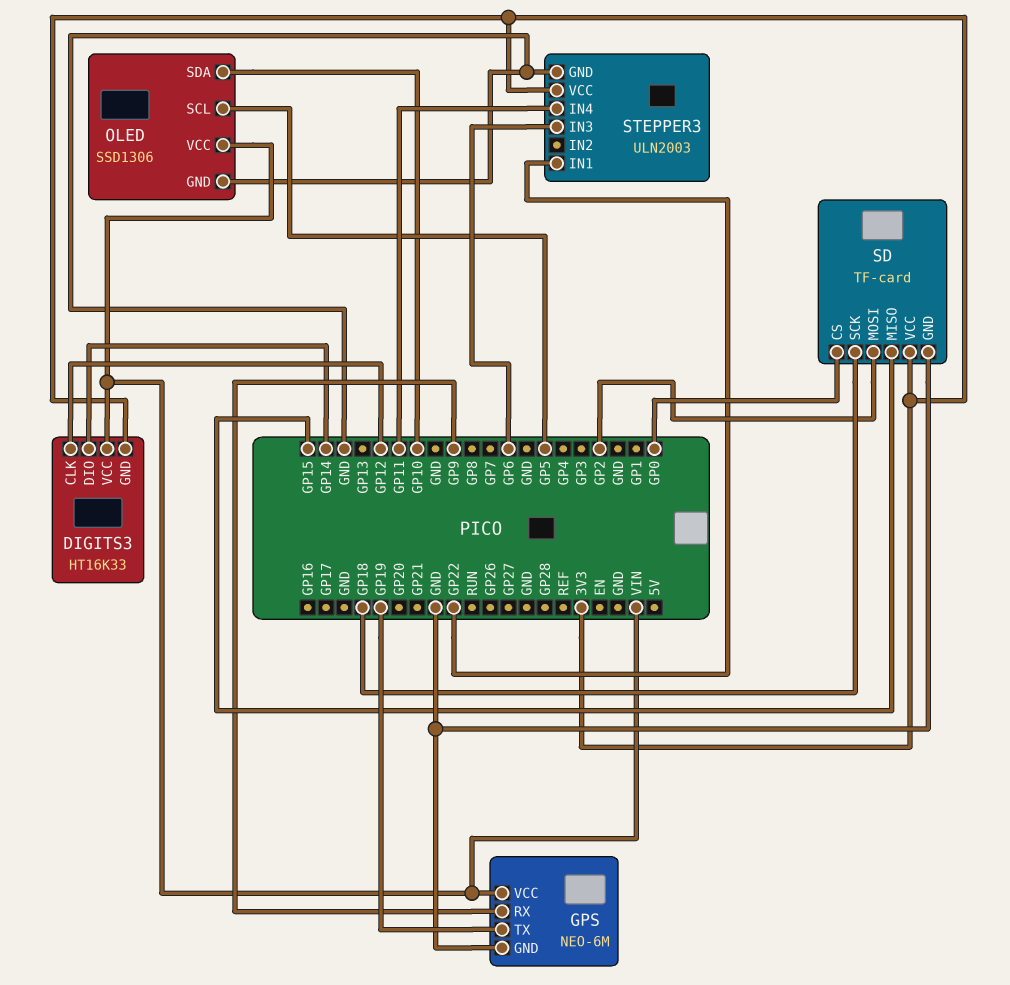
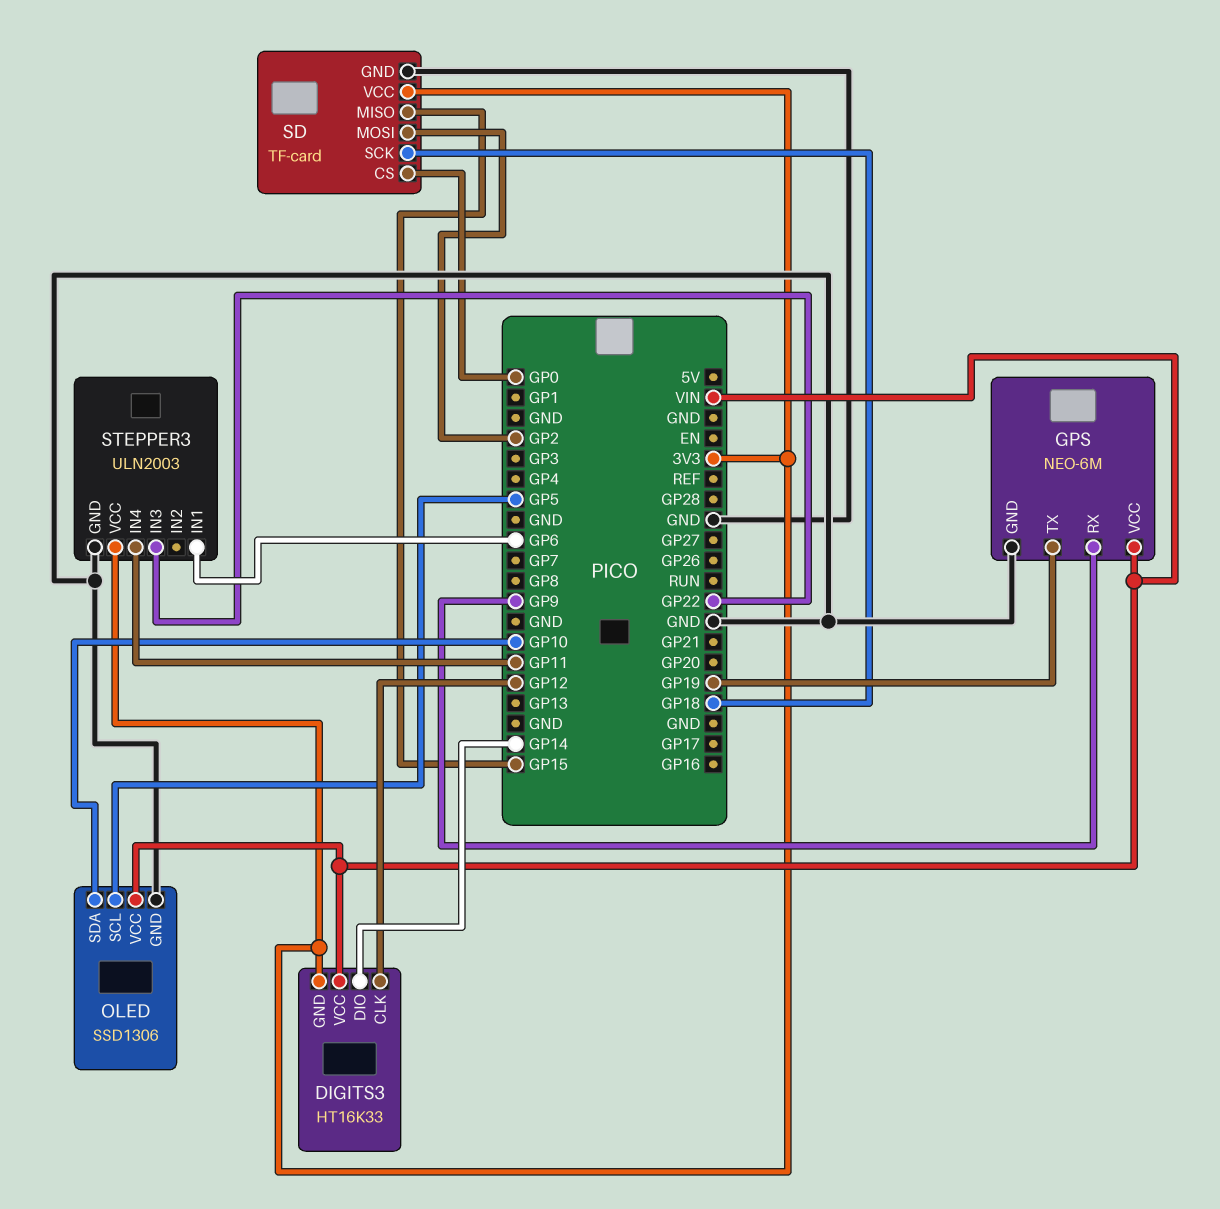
STEPPER3 pin IN1: GP22 -> GP6
STEPPER3 pin IN3: GP6 -> GP22

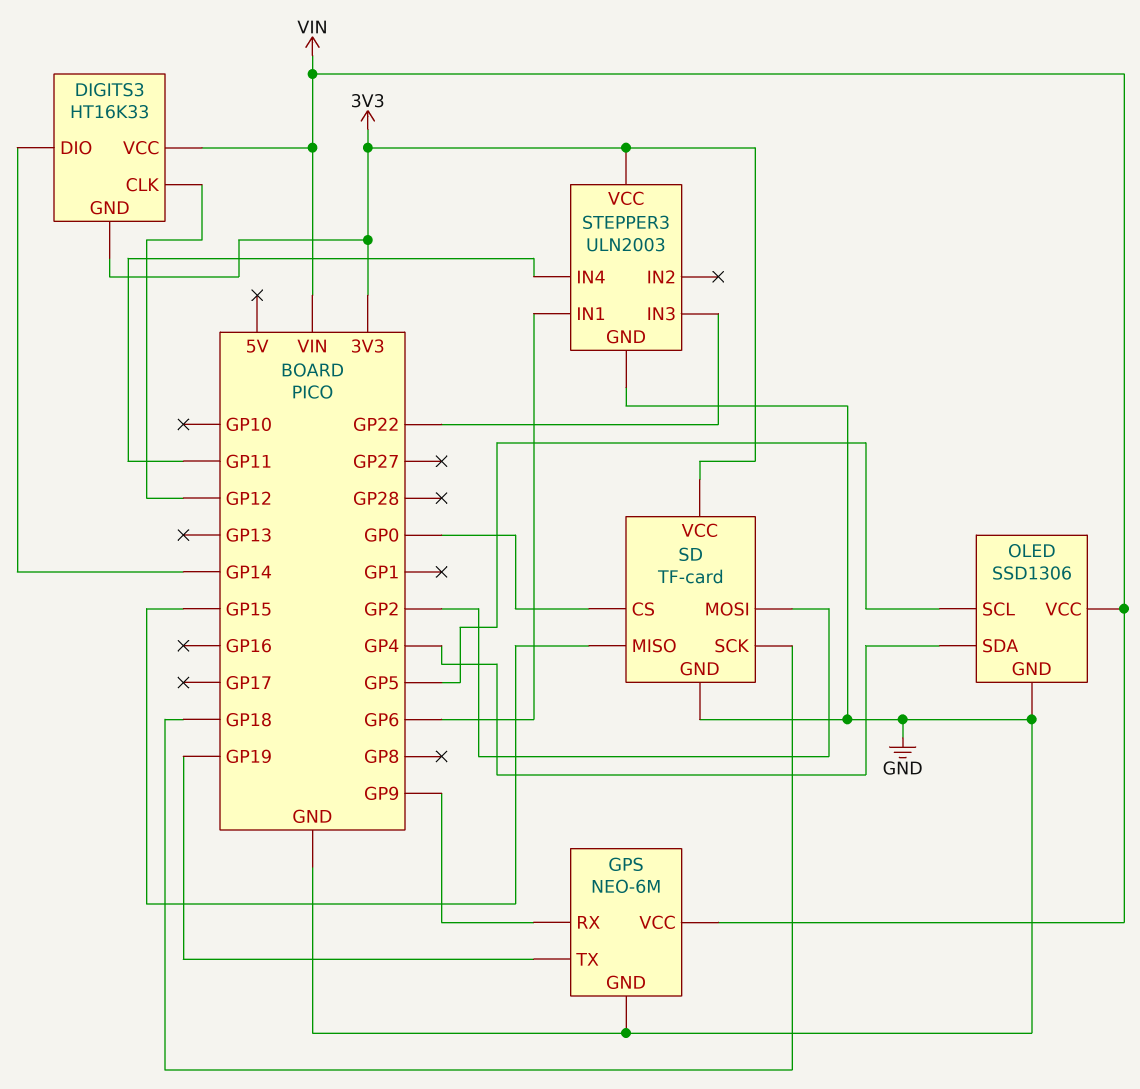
OLED pin SDA: GP10 -> GP4

